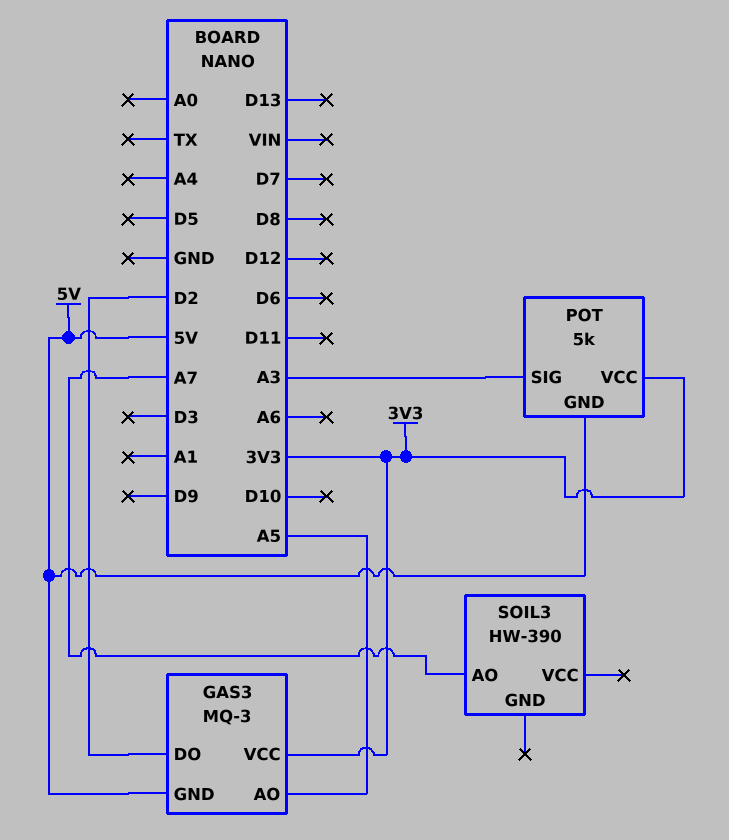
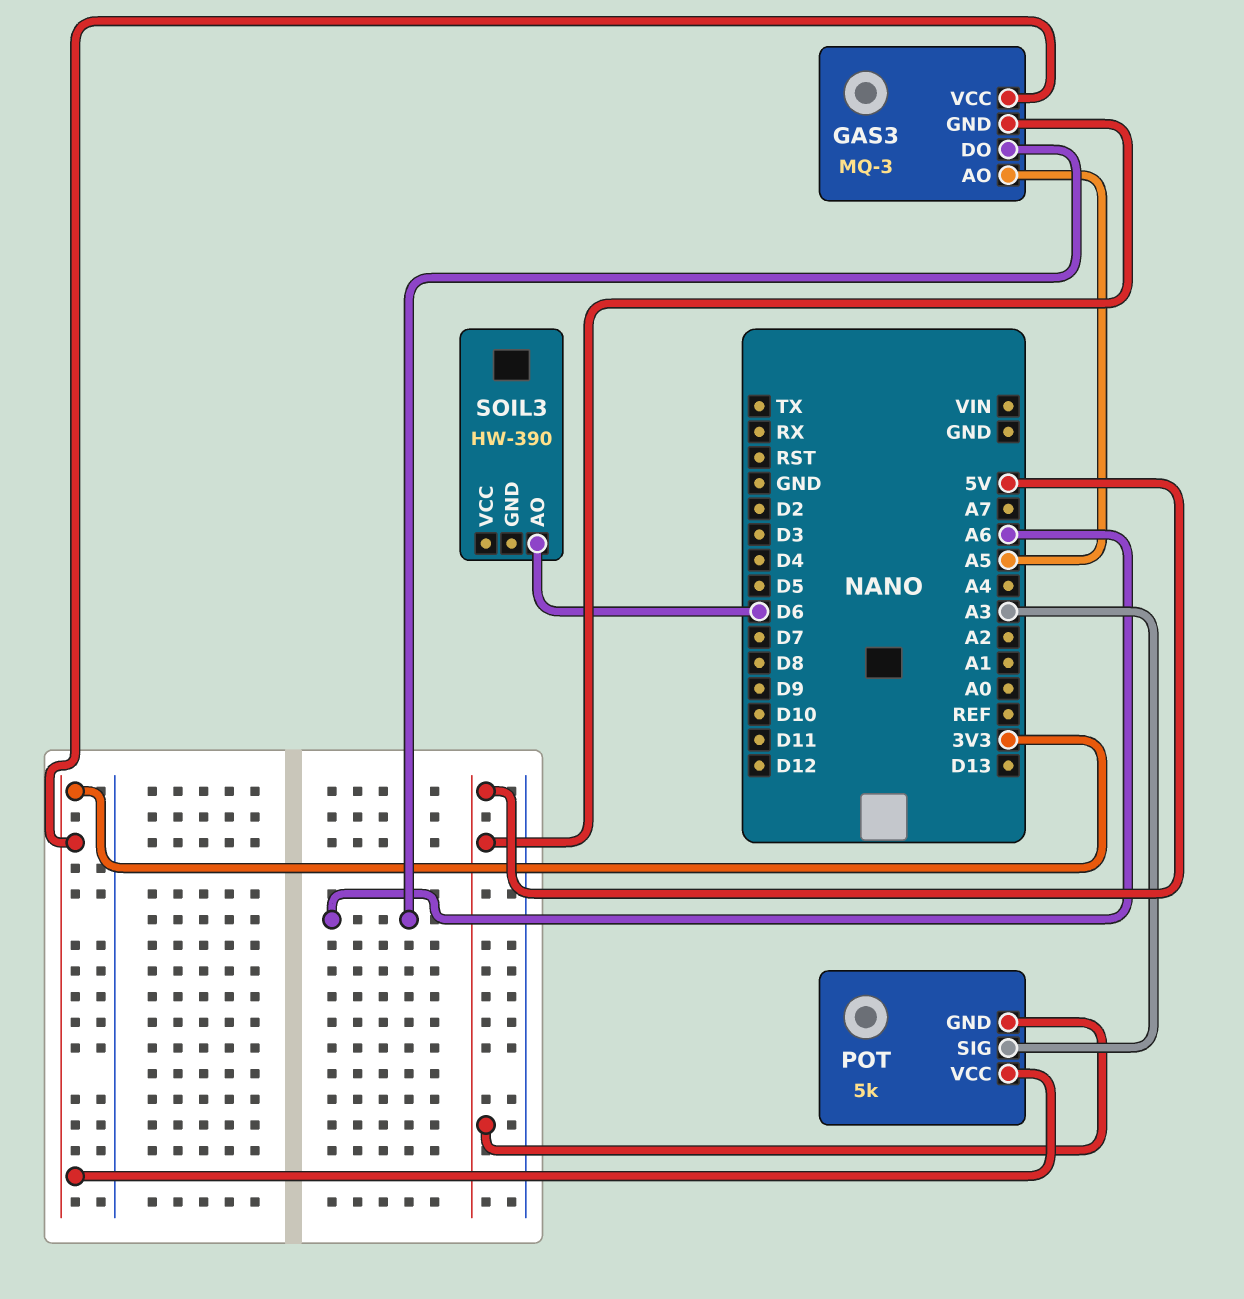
GAS3 pin DO: D2 -> A6
SOIL3 pin AO: A7 -> D6

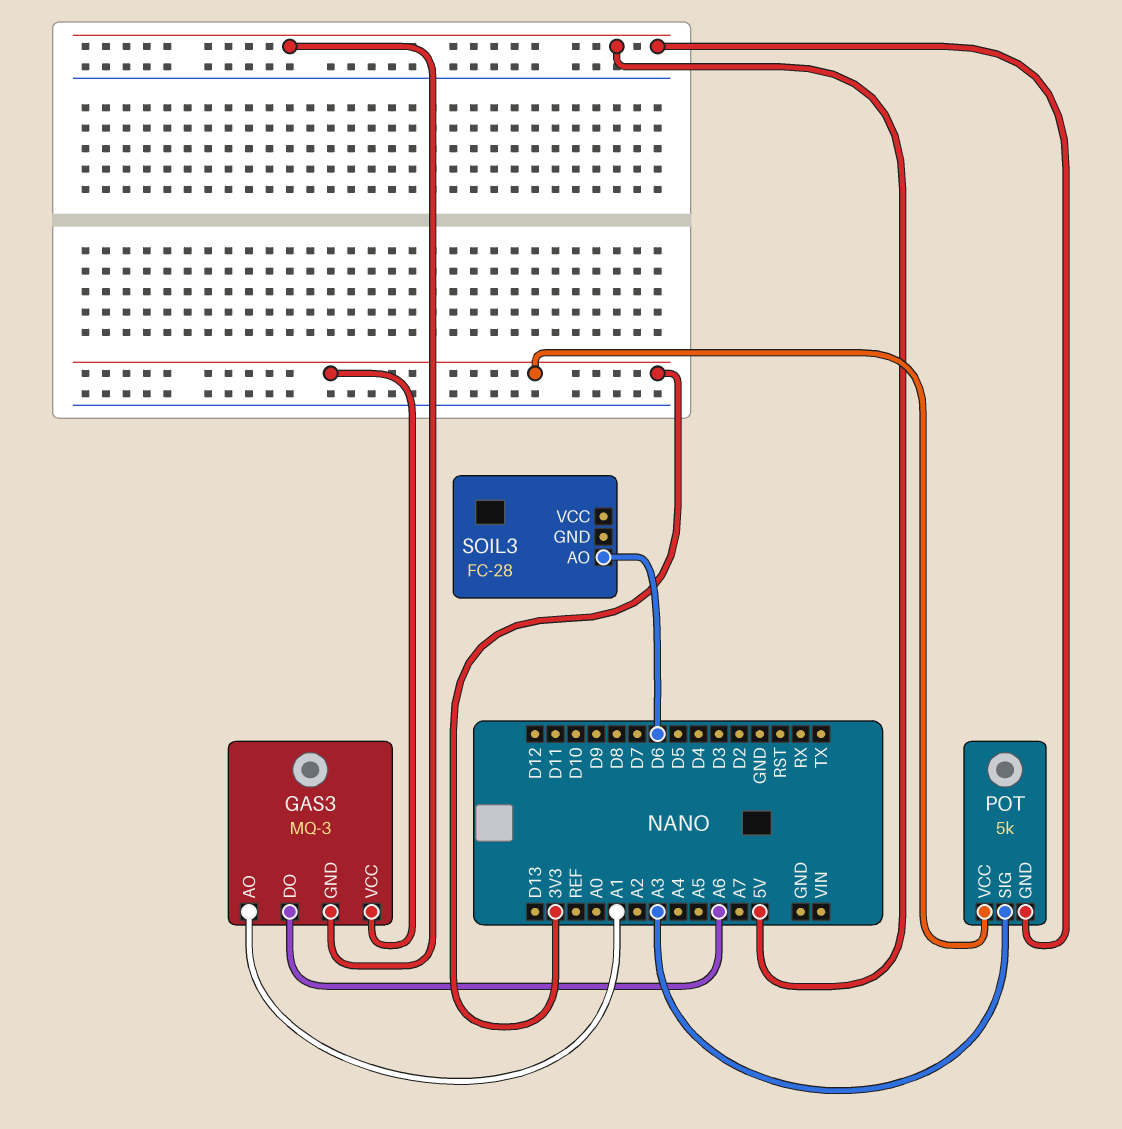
GAS3 pin AO: A5 -> A1
SOIL3: HW-390 -> FC-28

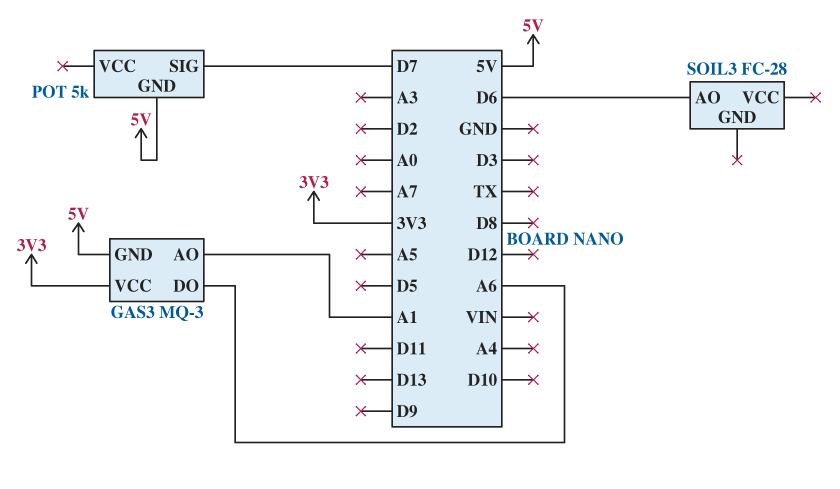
POT pin SIG: A3 -> D7
POT pin VCC: 3V3 -> none

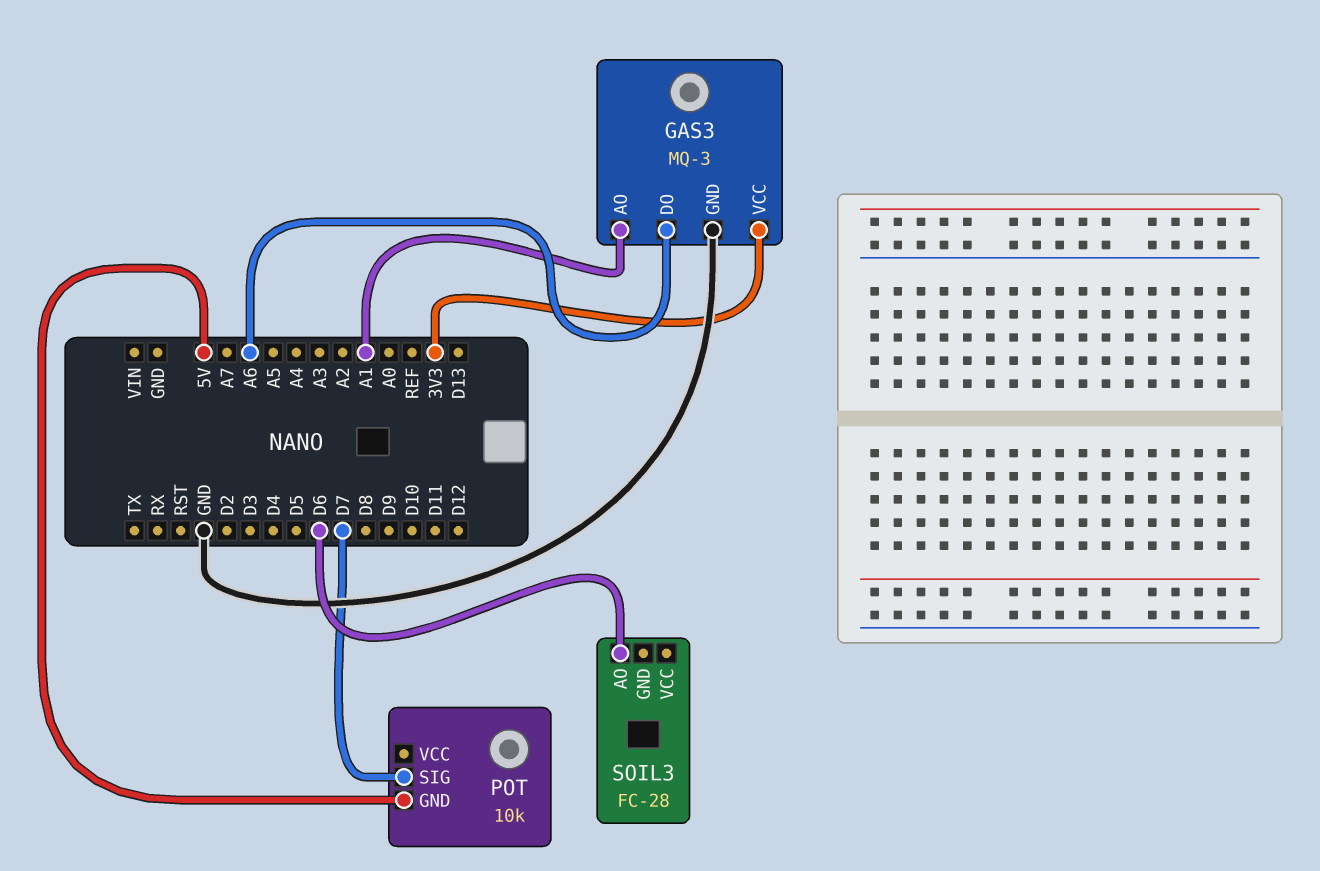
GAS3 pin GND: 5V -> GND
POT: 5k -> 10k

